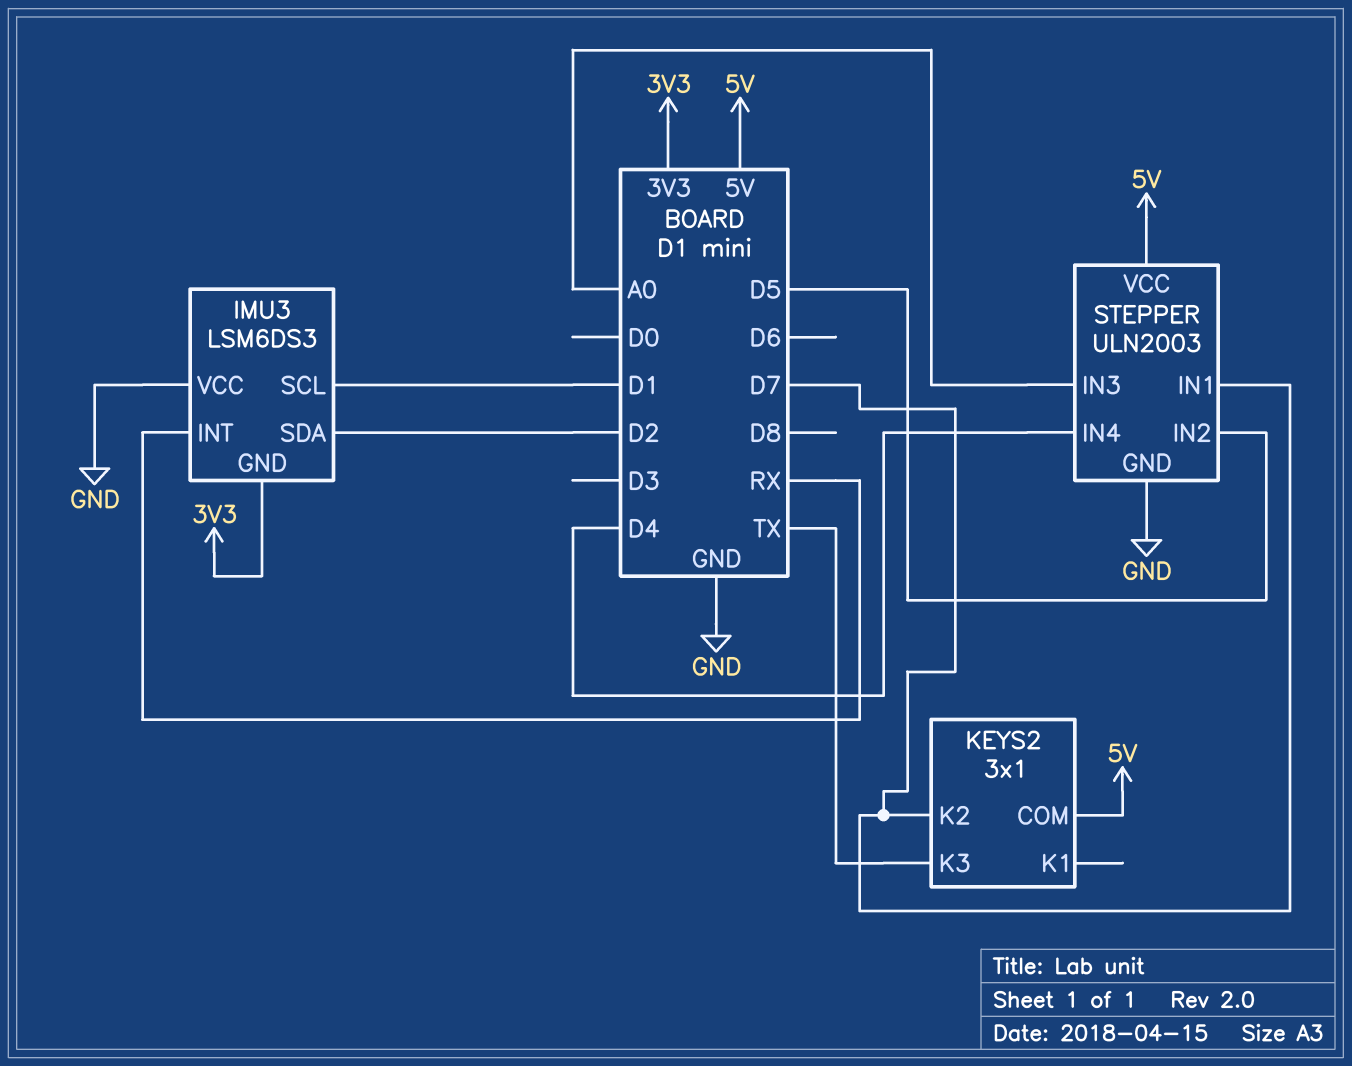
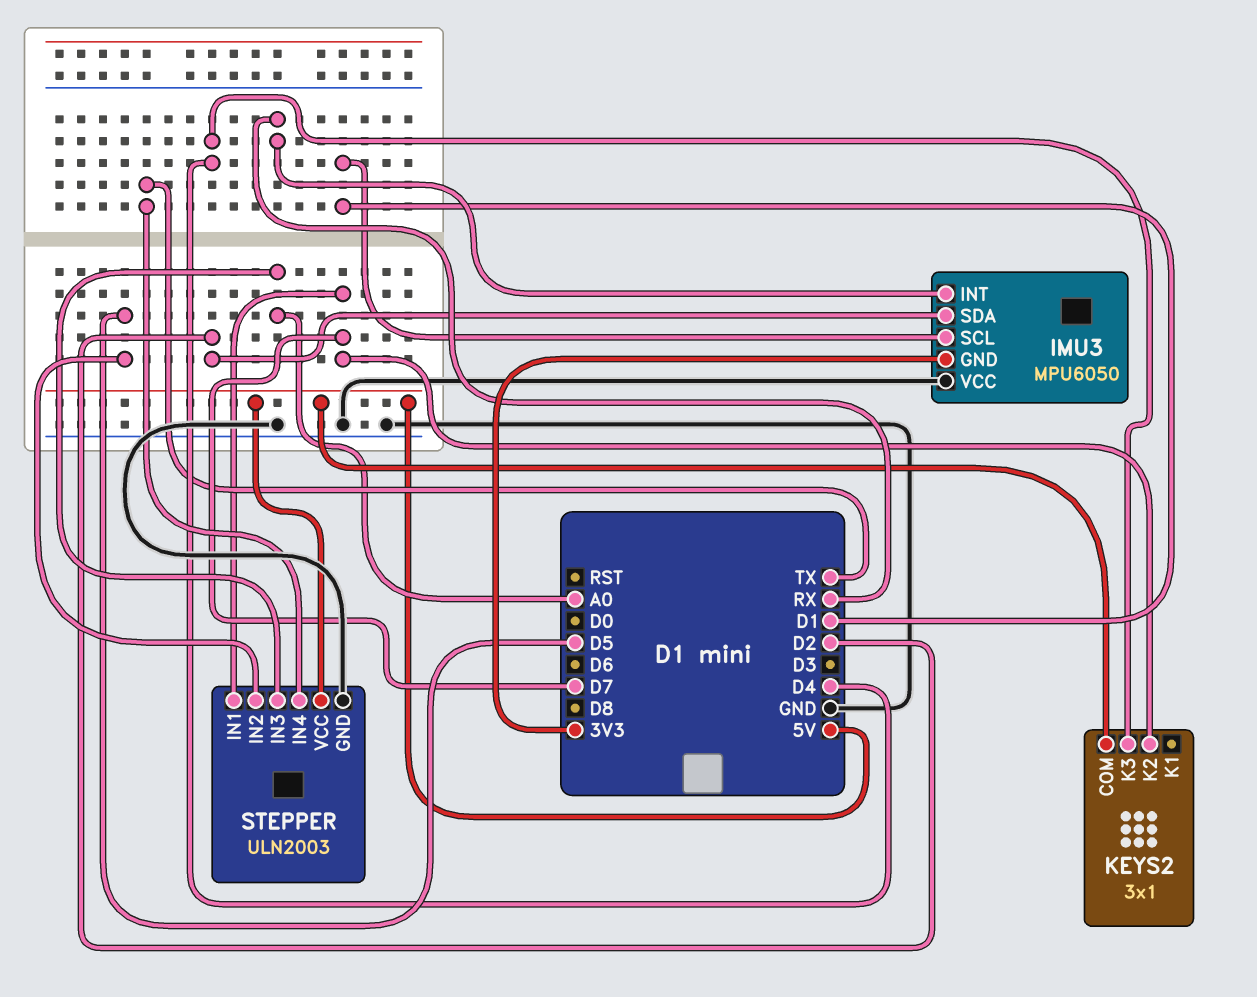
IMU3: LSM6DS3 -> MPU6050
KEYS2 pin K3: TX -> D4
STEPPER pin IN4: D4 -> TX

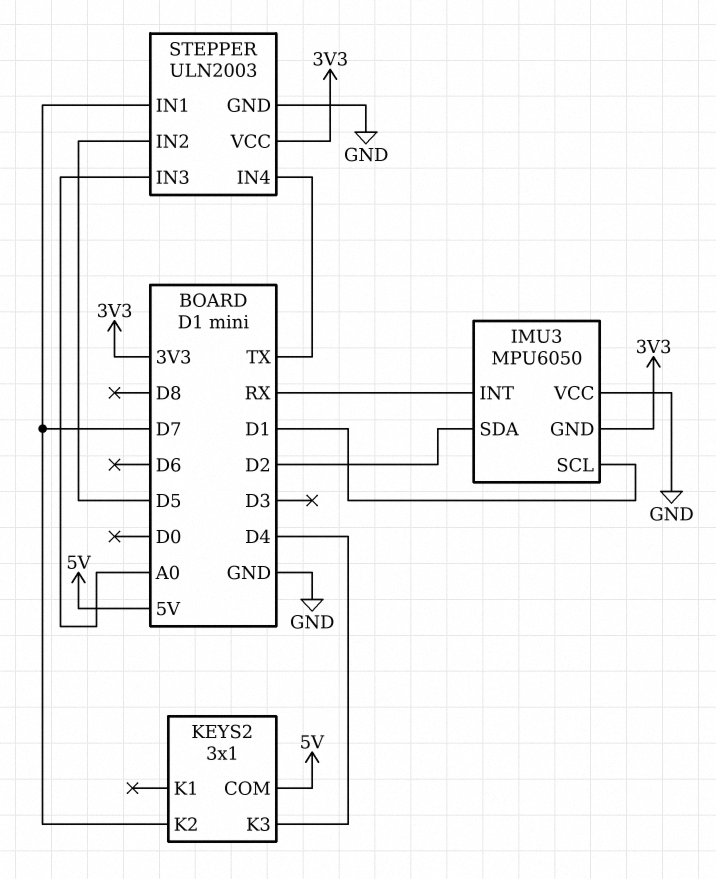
STEPPER pin VCC: 5V -> 3V3

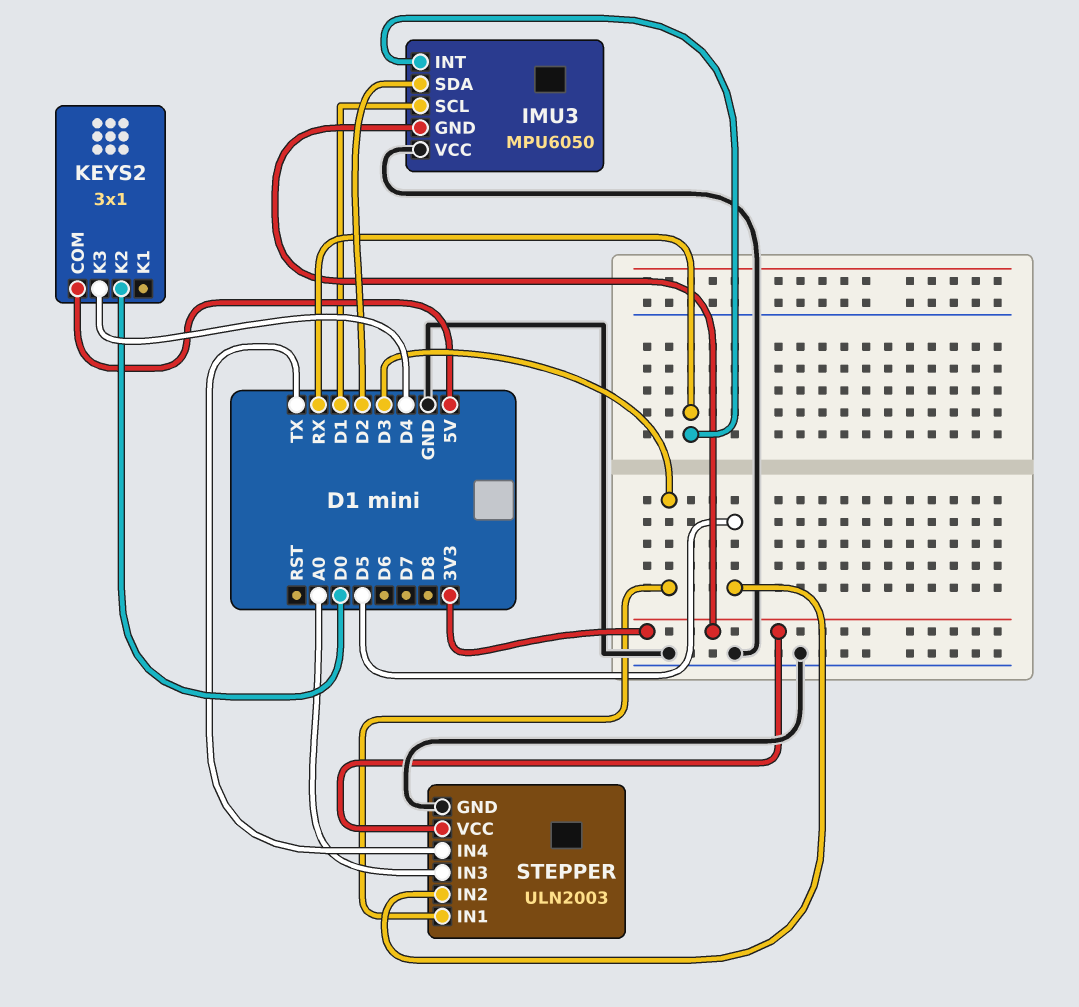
KEYS2 pin K2: D7 -> D0
STEPPER pin IN1: D7 -> D3

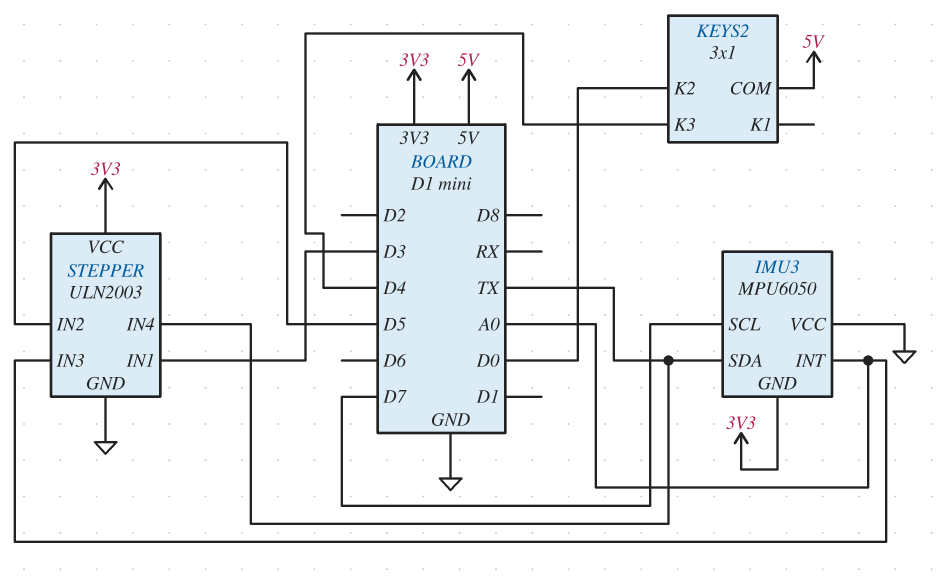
IMU3 pin INT: RX -> A0
IMU3 pin SCL: D1 -> D7
IMU3 pin SDA: D2 -> TX

